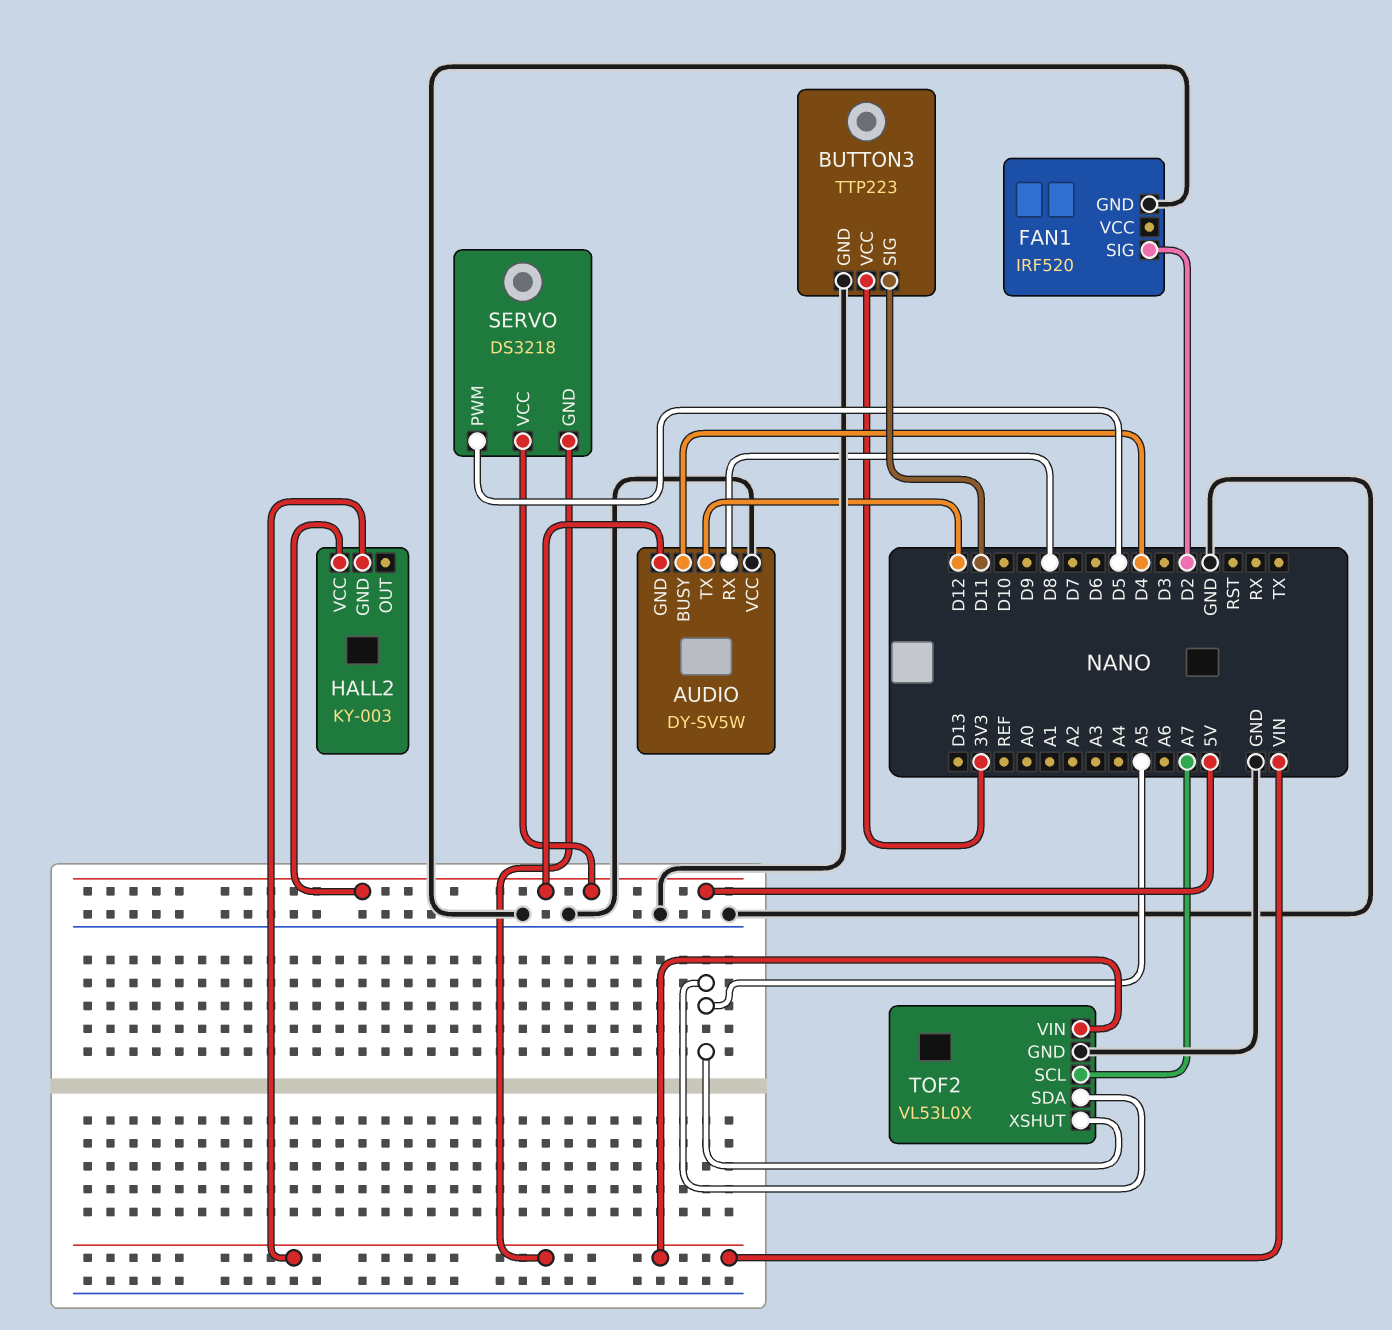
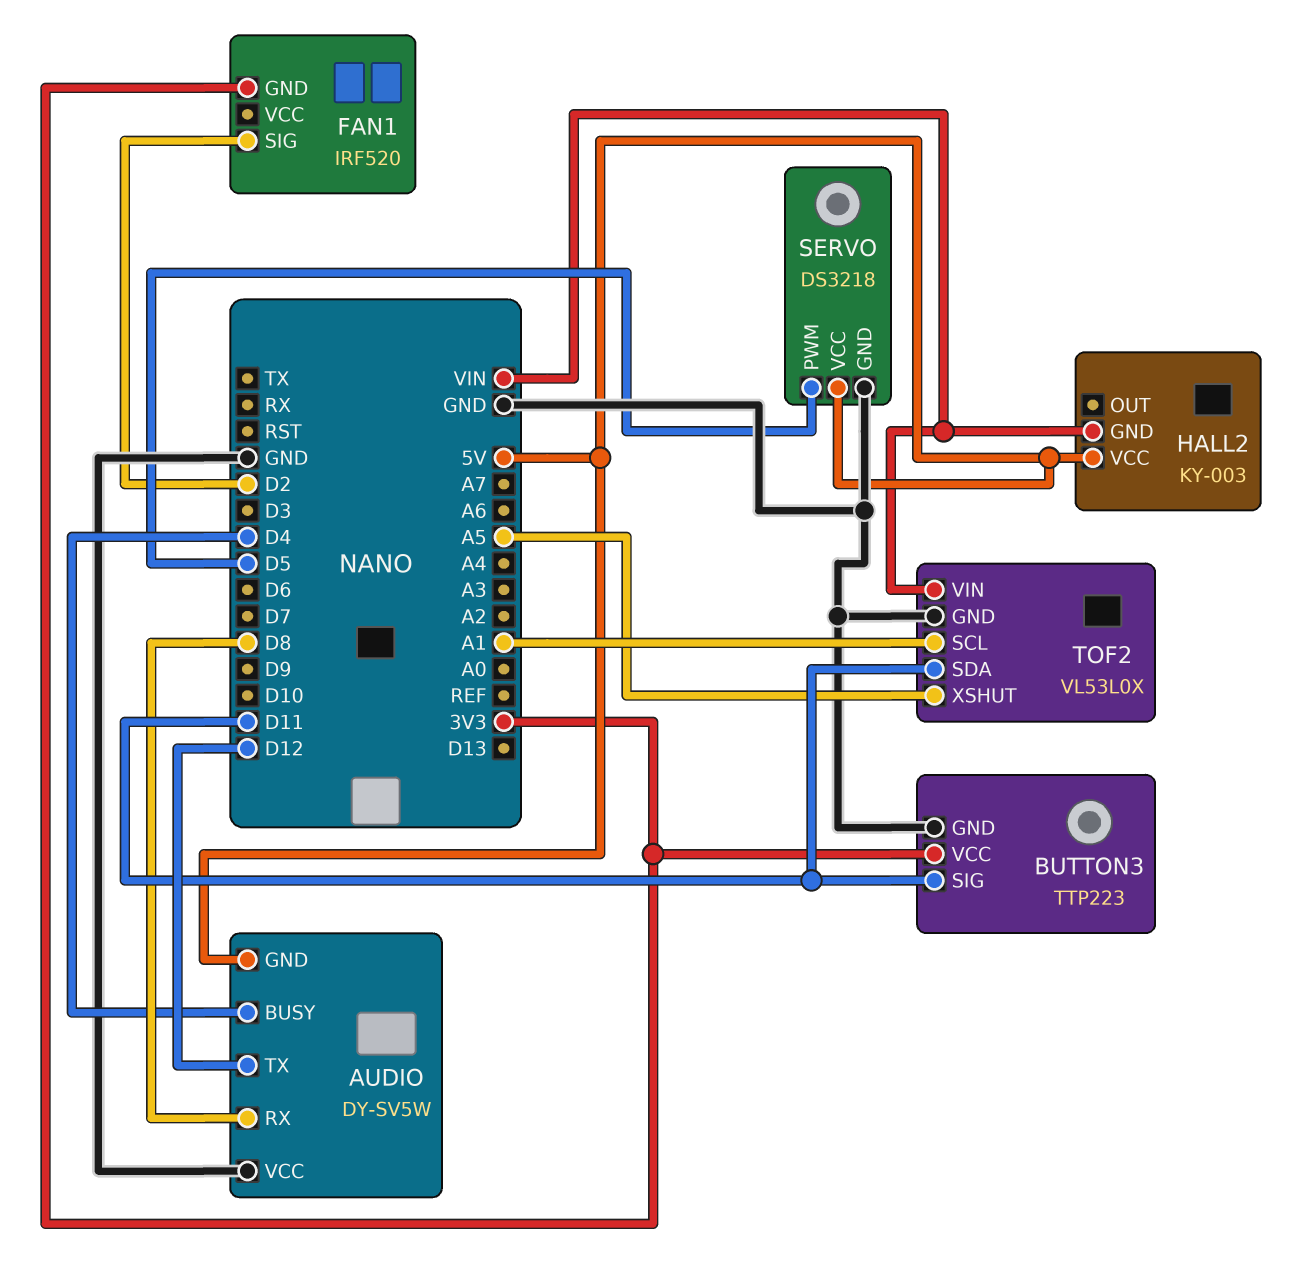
FAN1 pin GND: GND -> 3V3
SERVO pin GND: VIN -> GND
TOF2 pin SCL: A7 -> A1
TOF2 pin SDA: A5 -> D11

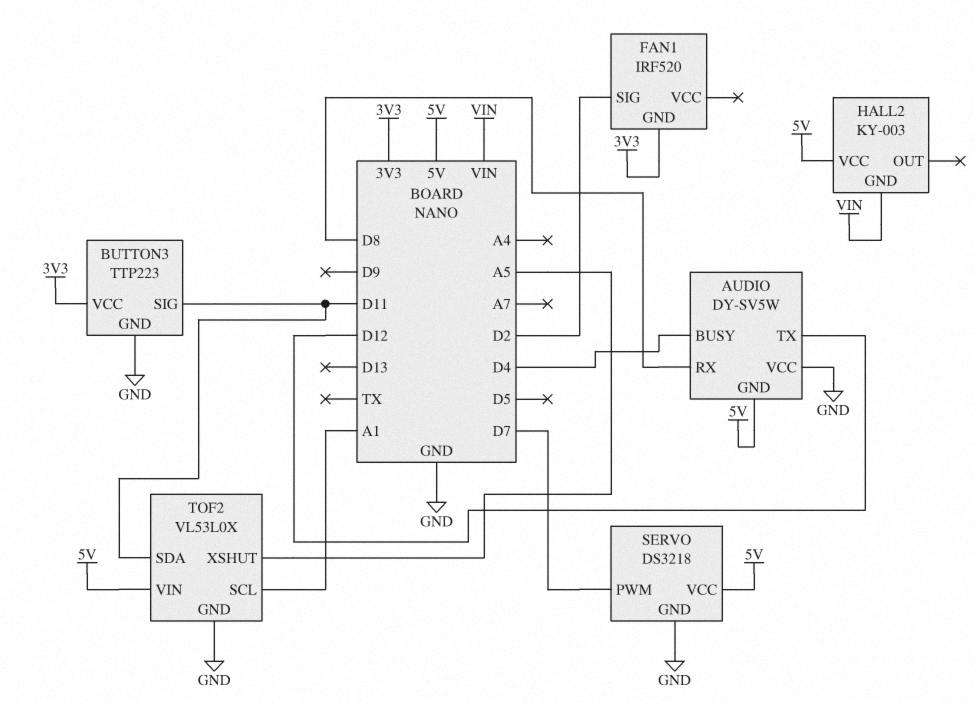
SERVO pin PWM: D5 -> D7
TOF2 pin VIN: VIN -> 5V

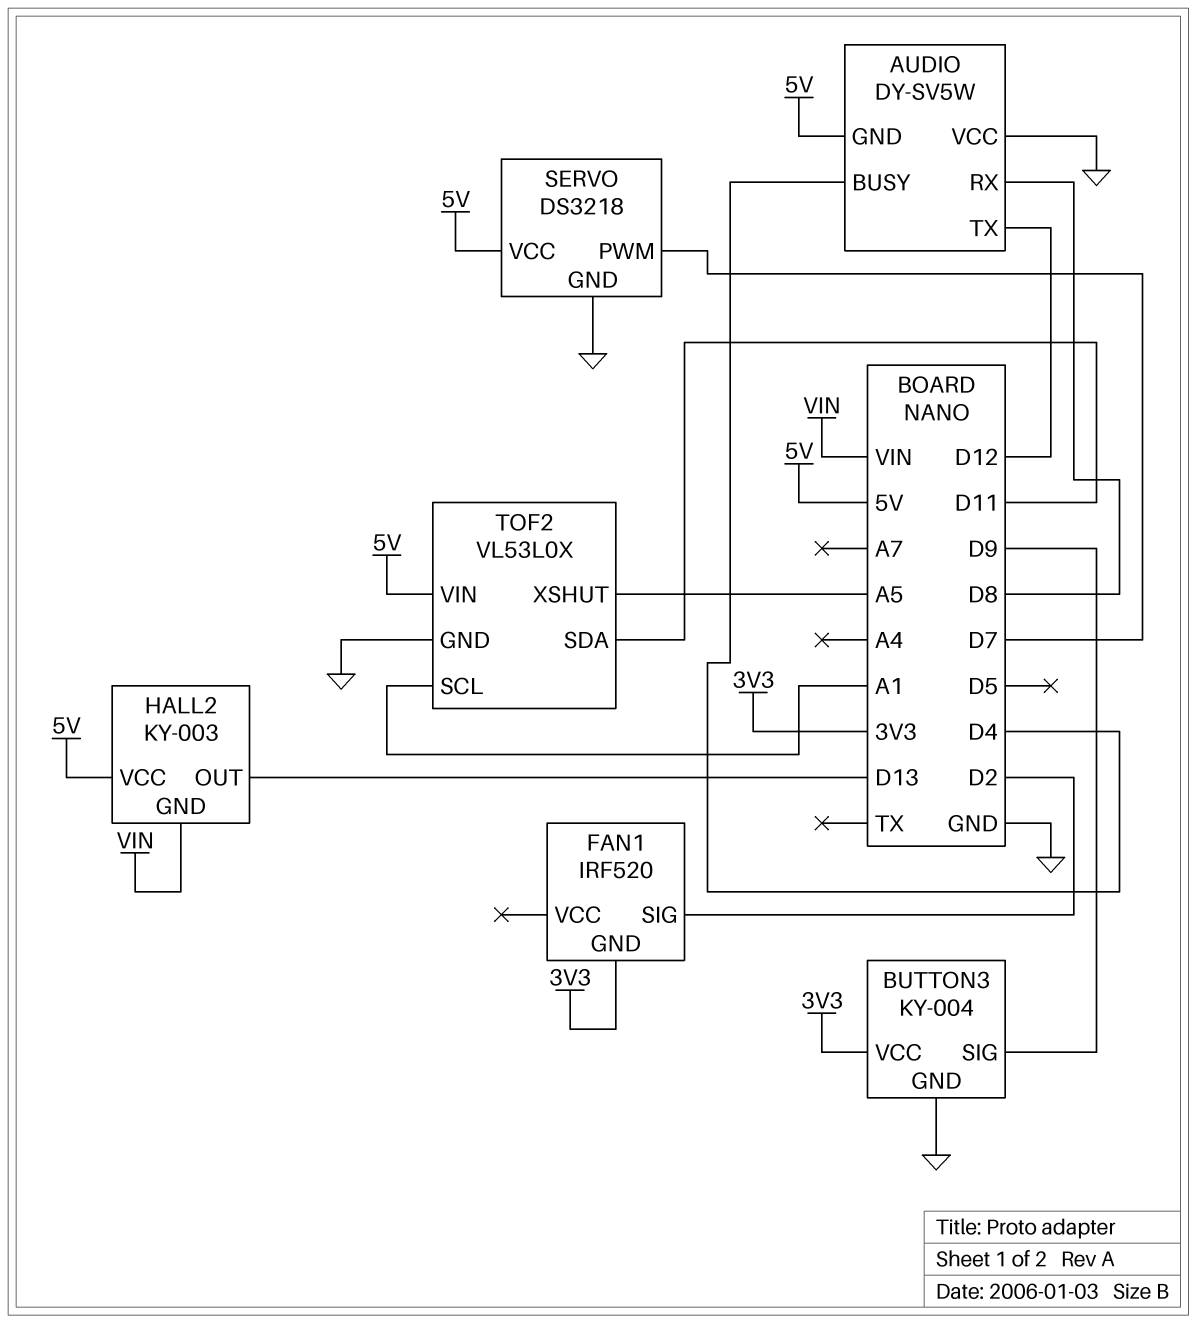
BUTTON3: TTP223 -> KY-004
BUTTON3 pin SIG: D11 -> D9
HALL2 pin OUT: none -> D13

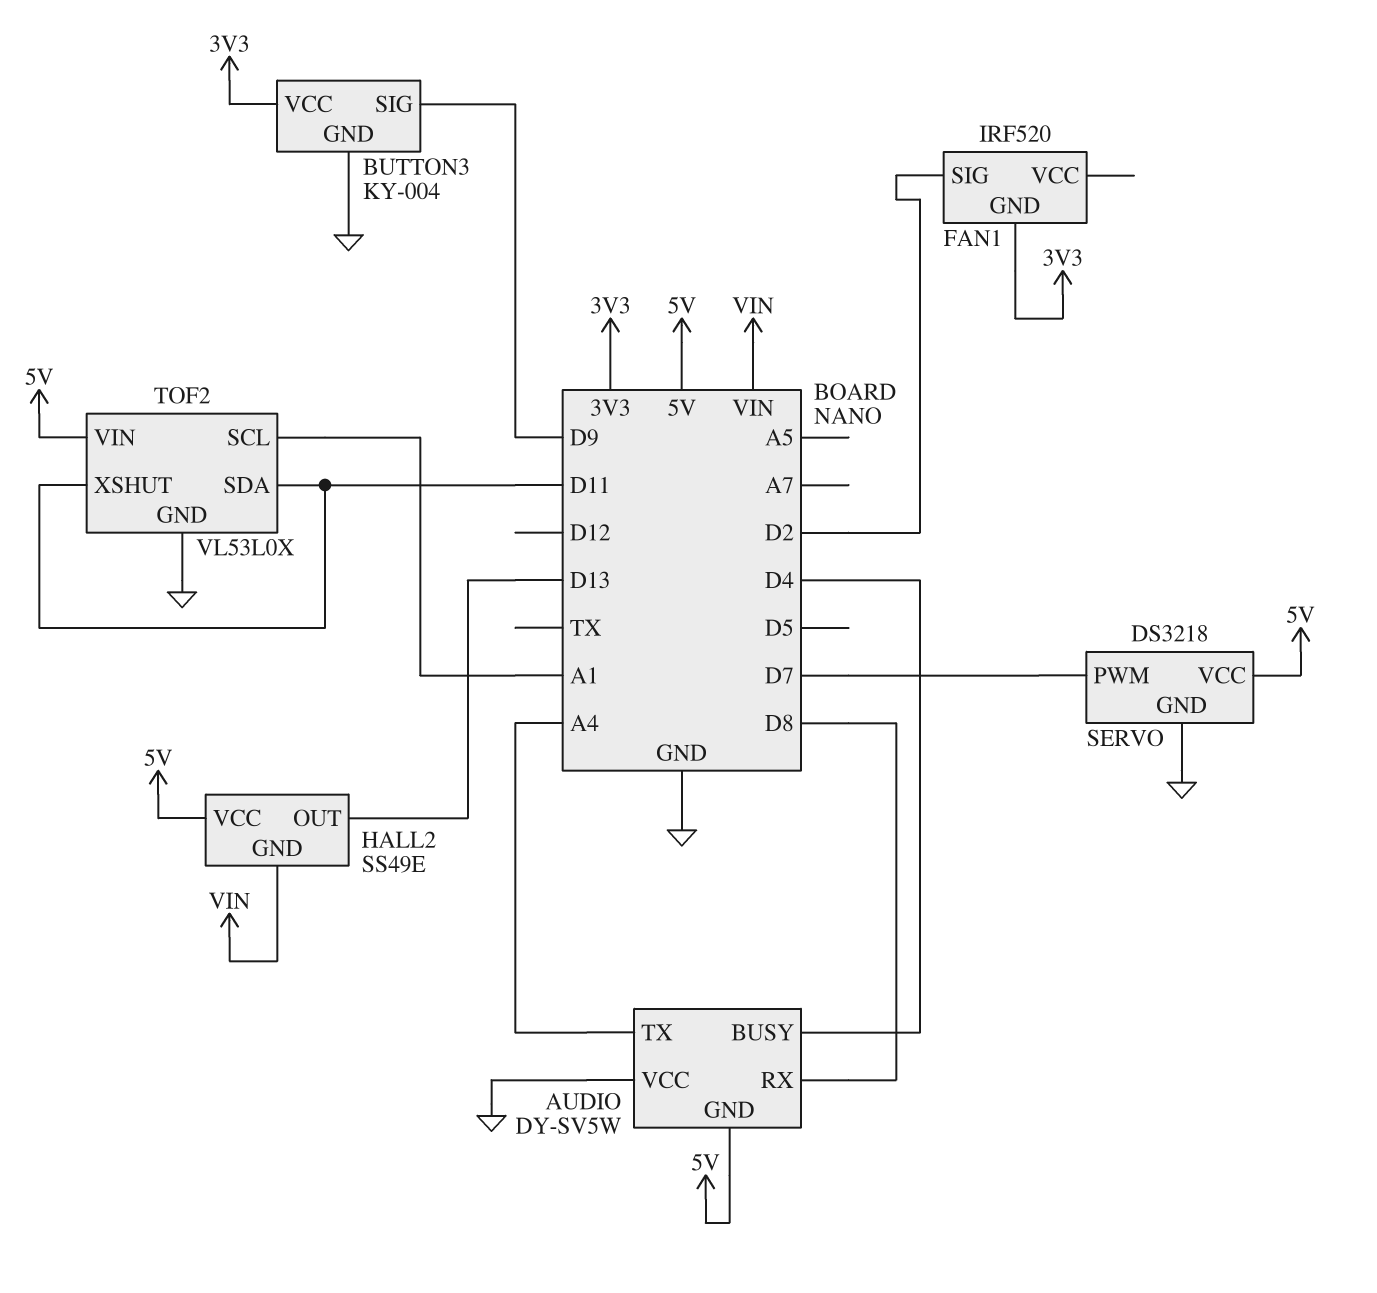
AUDIO pin TX: D12 -> A4
HALL2: KY-003 -> SS49E
TOF2 pin XSHUT: A5 -> D11

